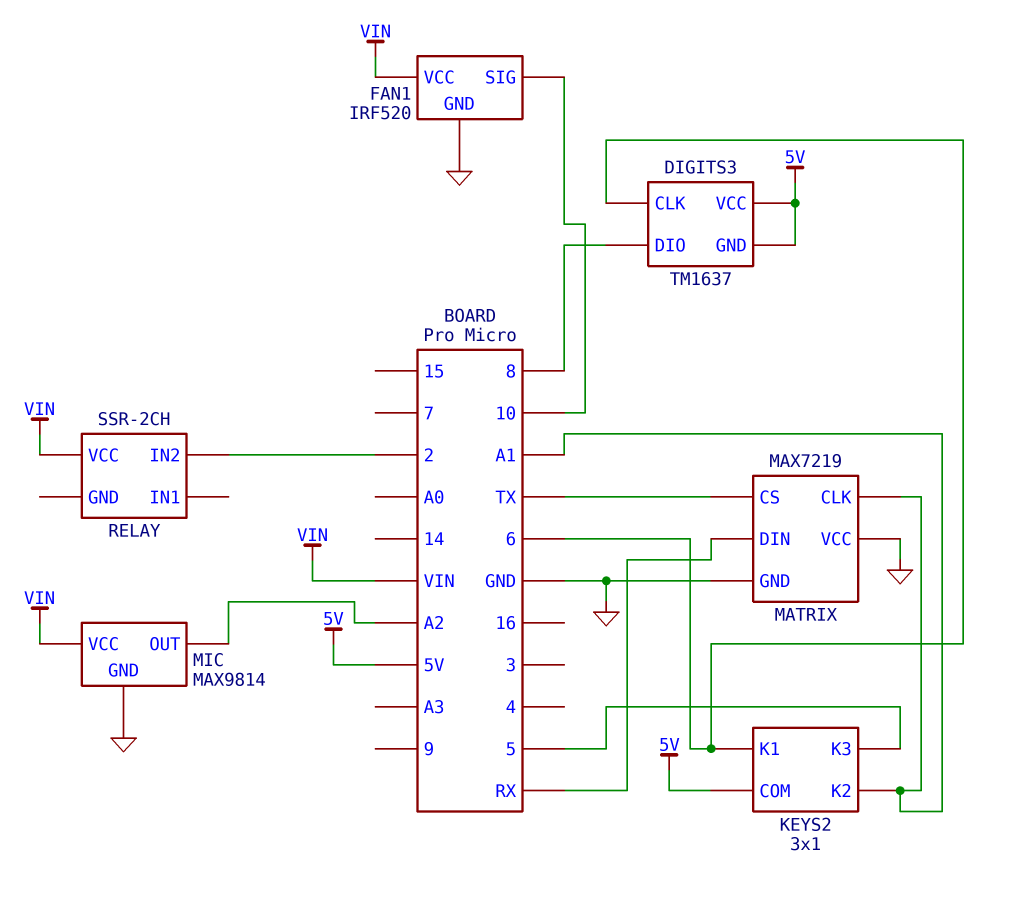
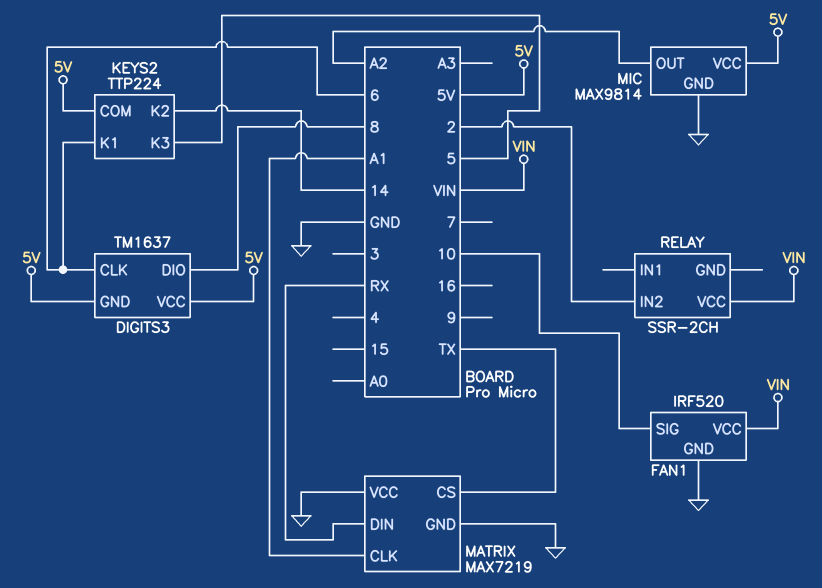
KEYS2: 3x1 -> TTP224
KEYS2 pin K2: A1 -> 14
MIC pin VCC: VIN -> 5V

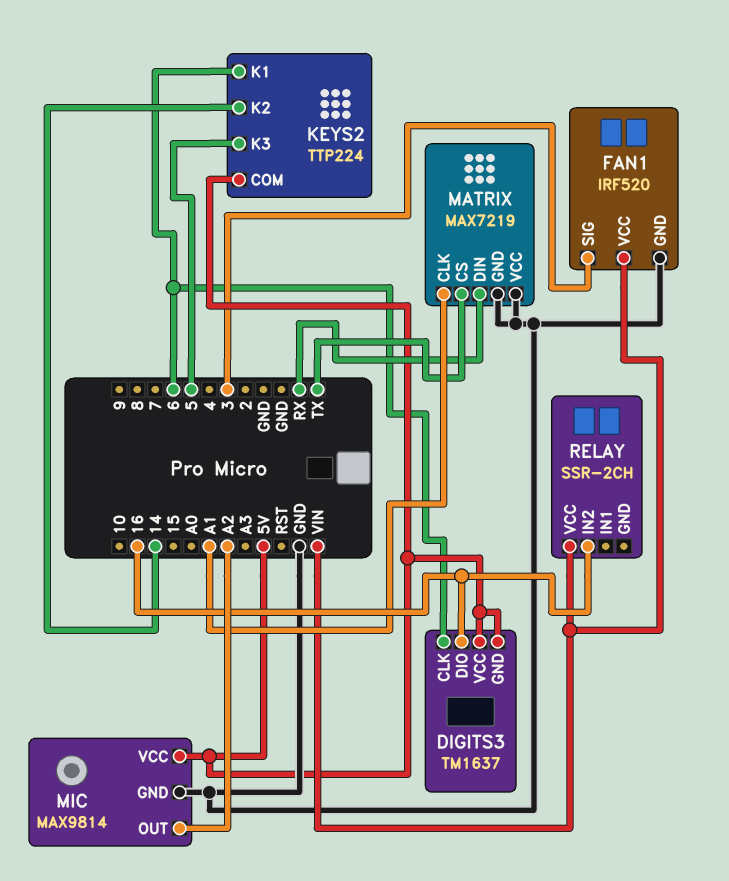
DIGITS3 pin DIO: 8 -> 16
FAN1 pin SIG: 10 -> 3
RELAY pin IN2: 2 -> 16

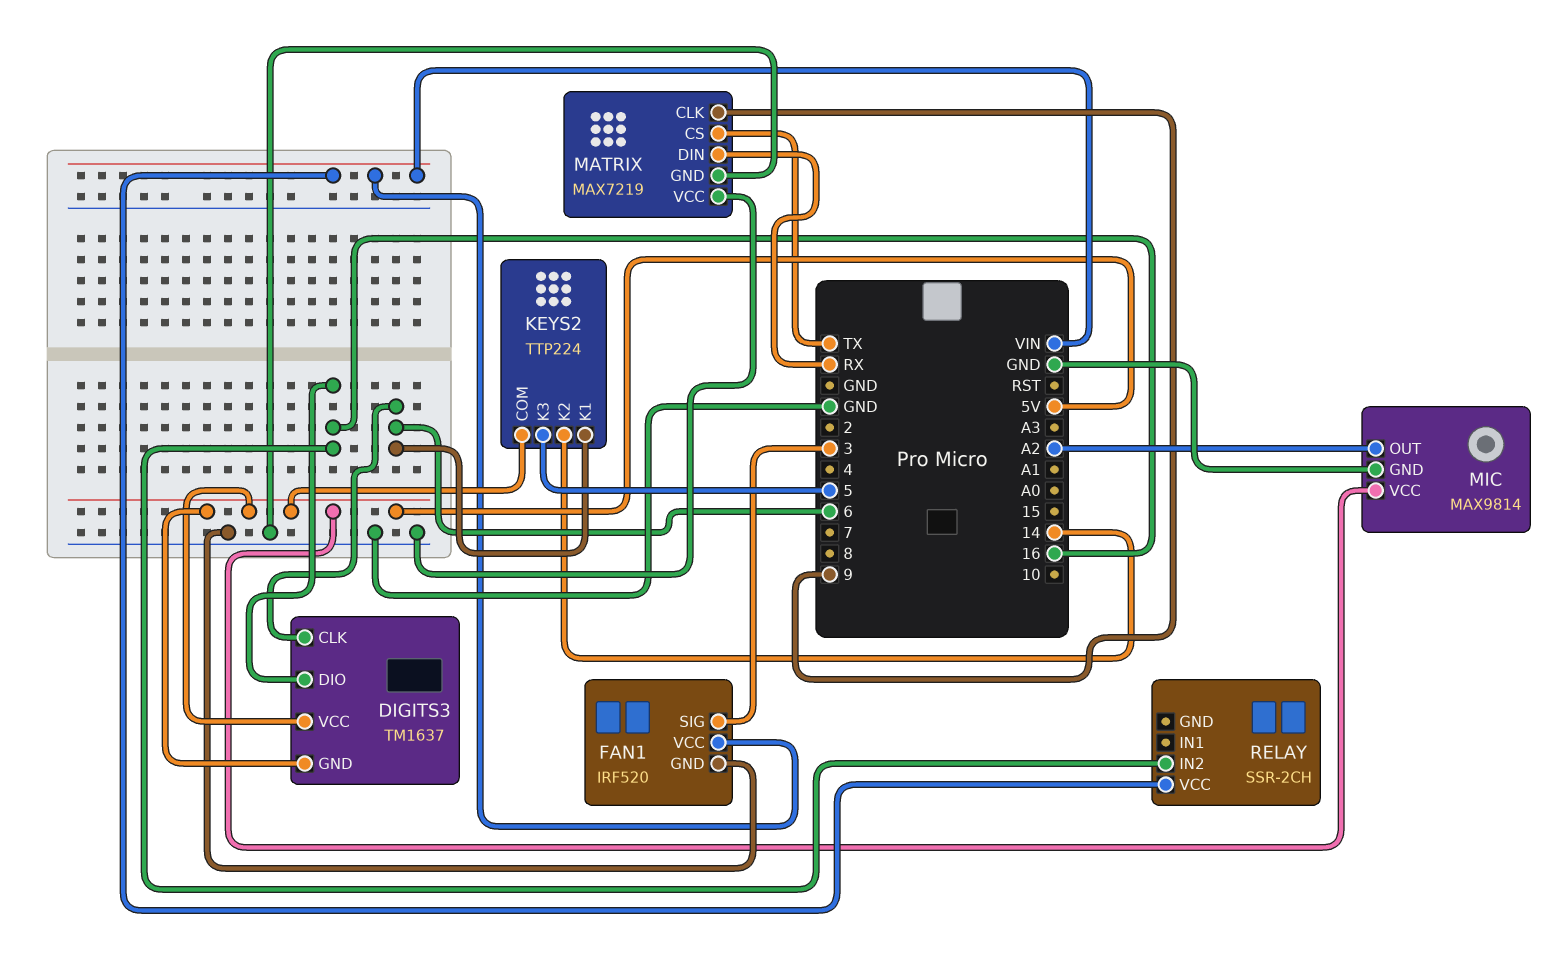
MATRIX pin CLK: A1 -> 9

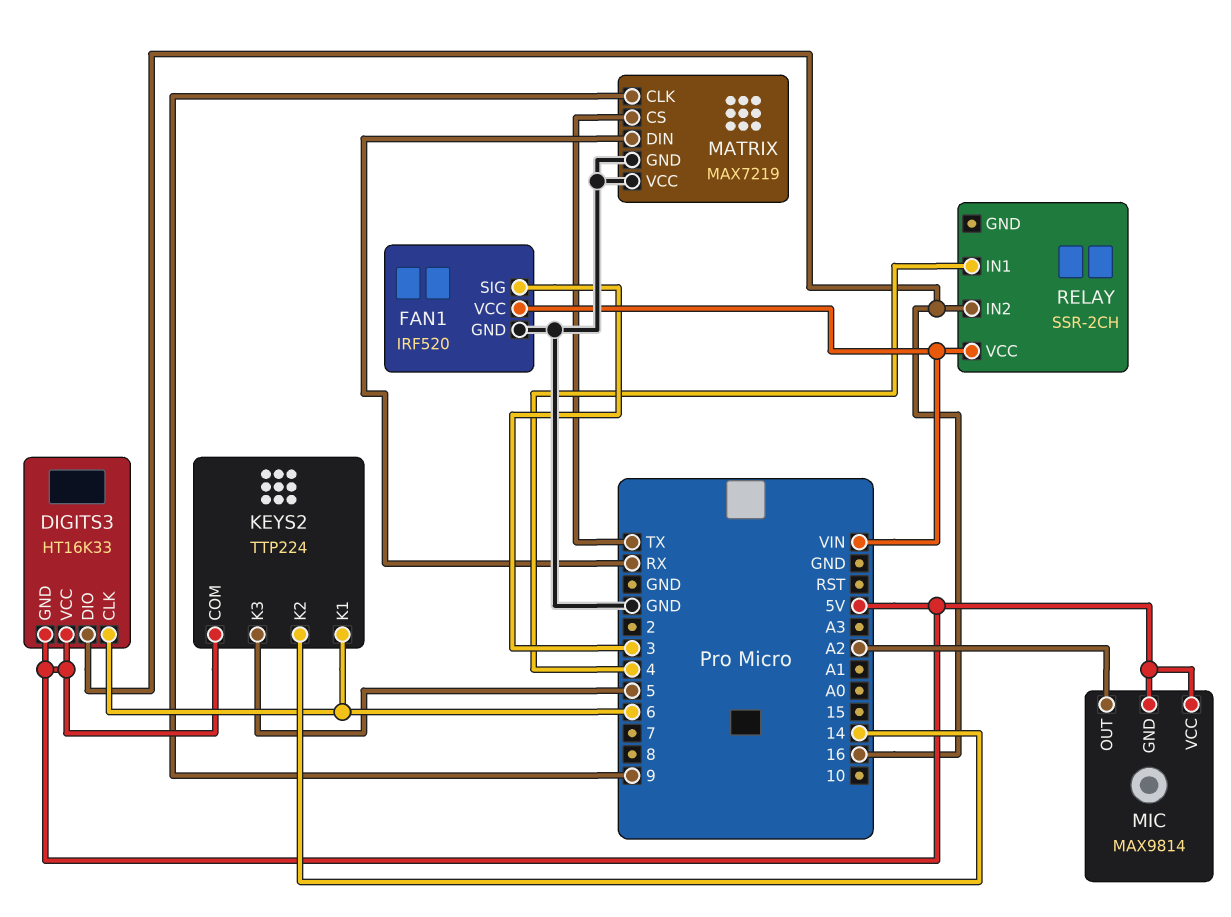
DIGITS3: TM1637 -> HT16K33
MIC pin GND: GND -> 5V
RELAY pin IN1: none -> 4

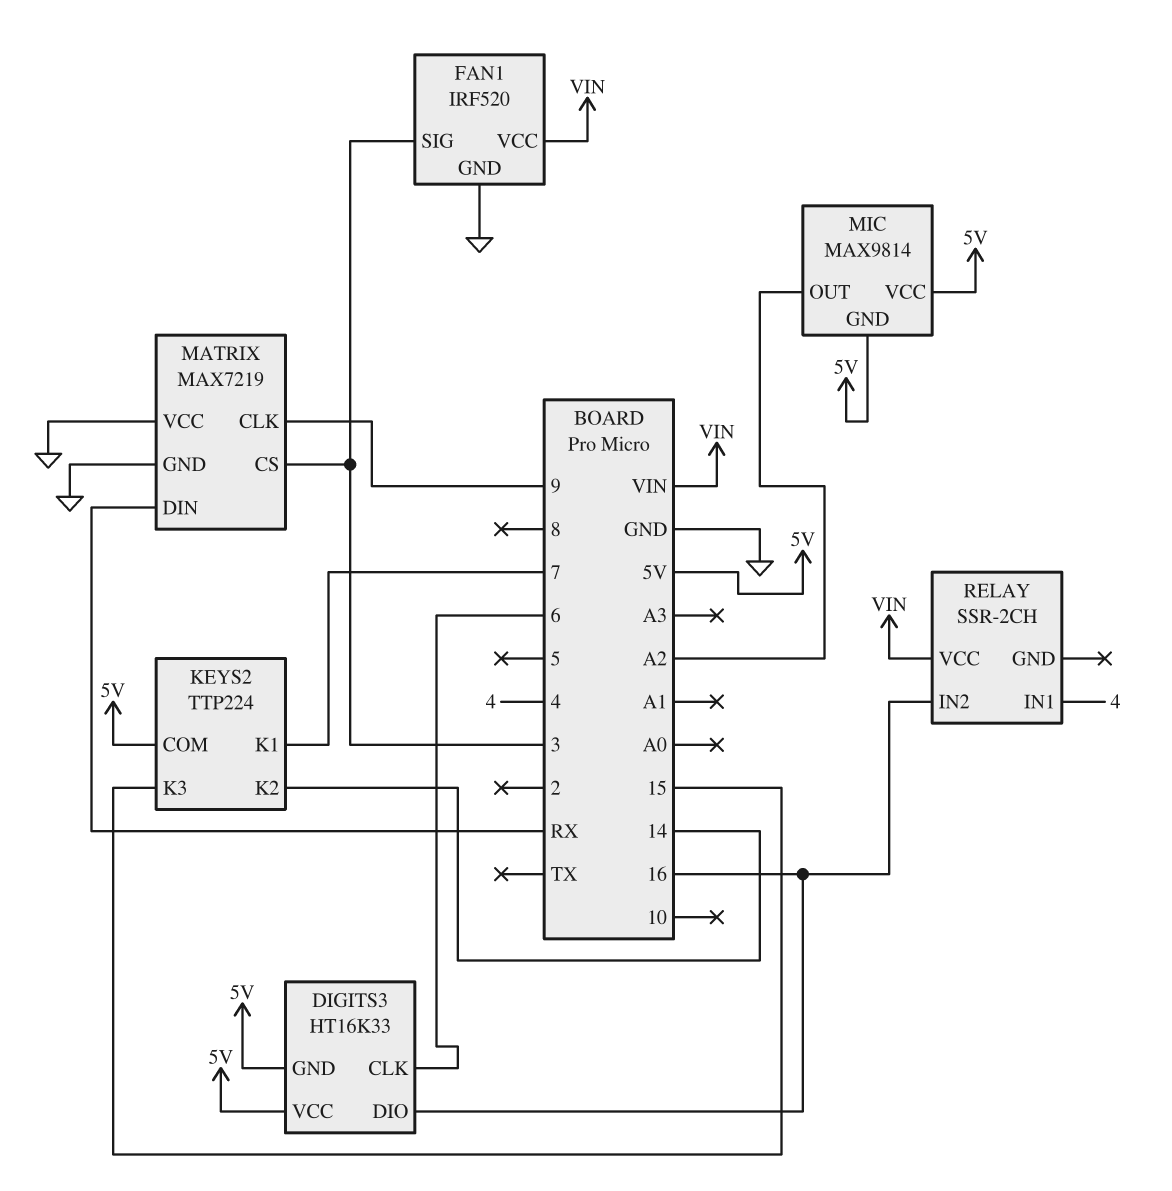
KEYS2 pin K1: 6 -> 7
KEYS2 pin K3: 5 -> 15
MATRIX pin CS: TX -> 3

